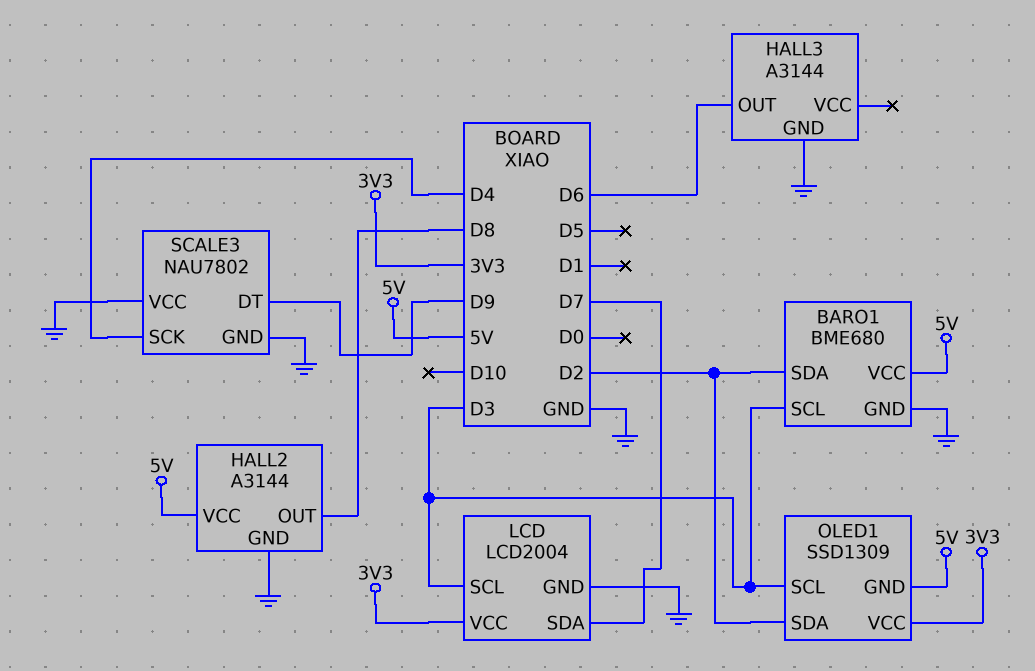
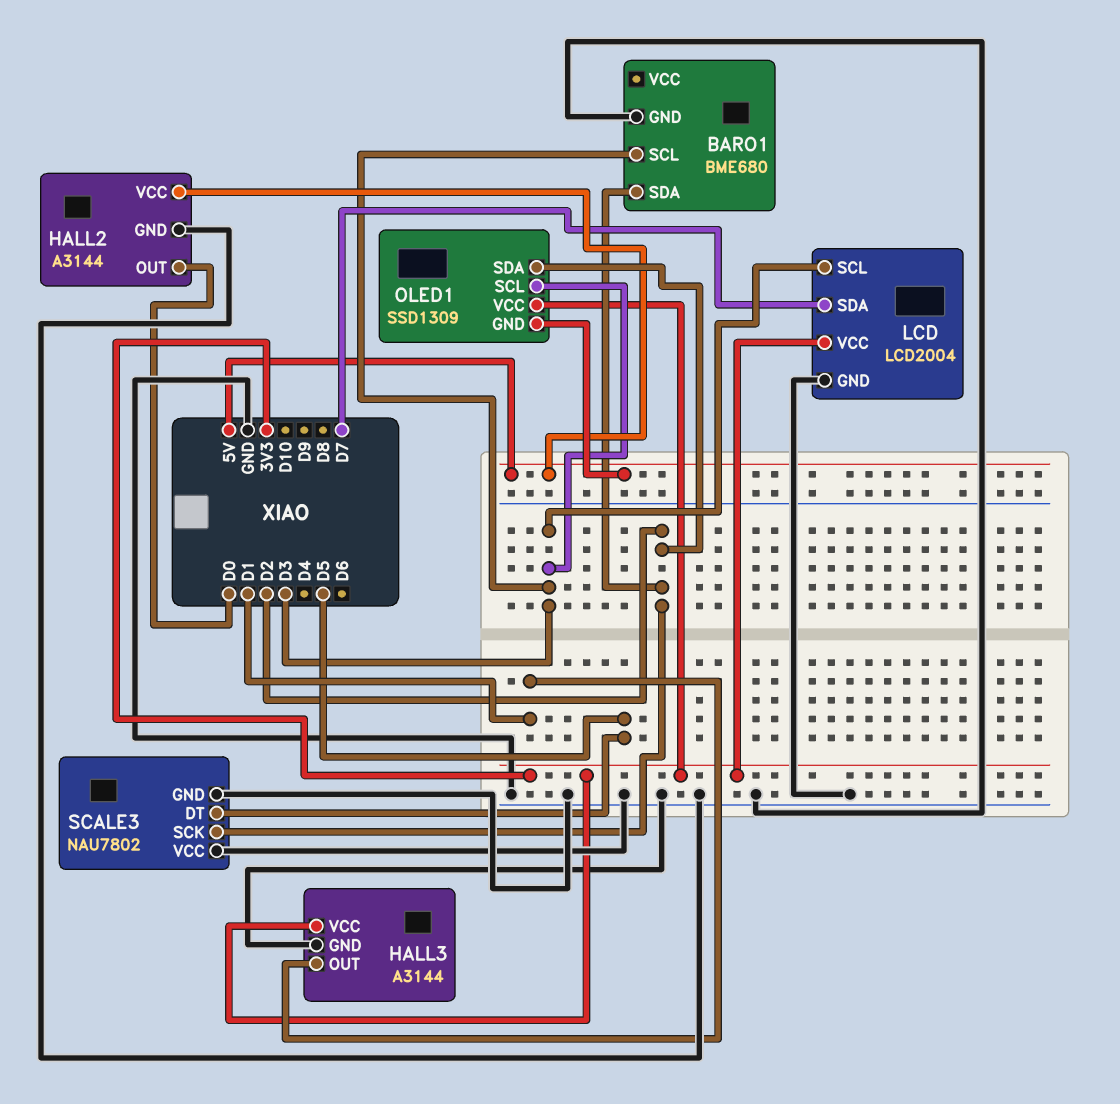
BARO1 pin VCC: 5V -> none
HALL2 pin OUT: D8 -> D0
HALL3 pin OUT: D6 -> D1
HALL3 pin VCC: none -> 3V3
SCALE3 pin DT: D9 -> D5
SCALE3 pin SCK: D4 -> D2

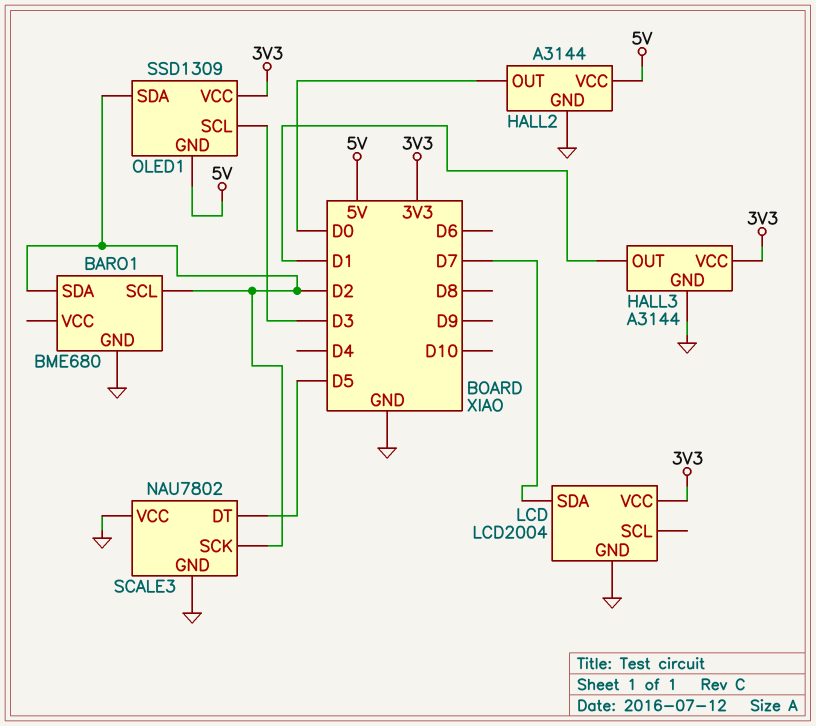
BARO1 pin SCL: D3 -> D2
LCD pin SCL: D3 -> none

